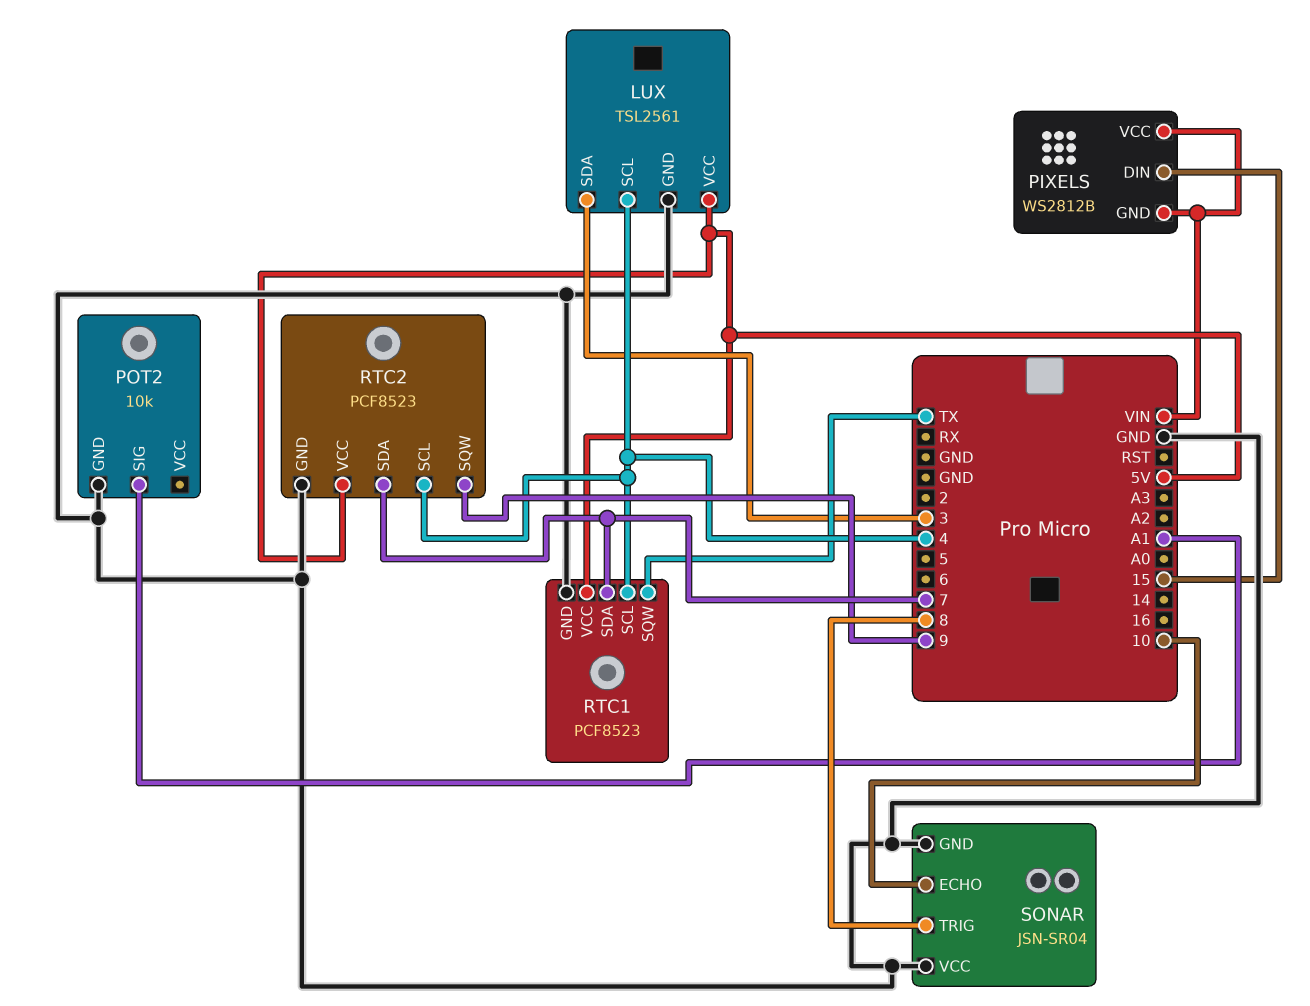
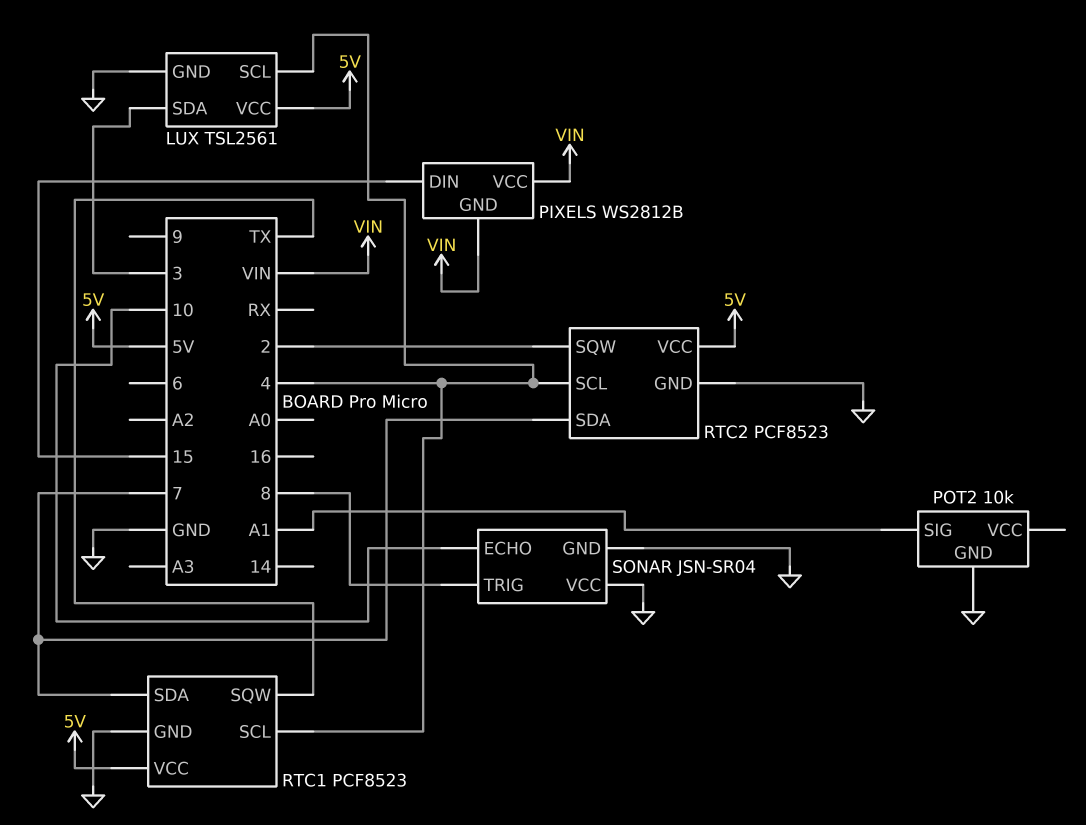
RTC2 pin SQW: 9 -> 2

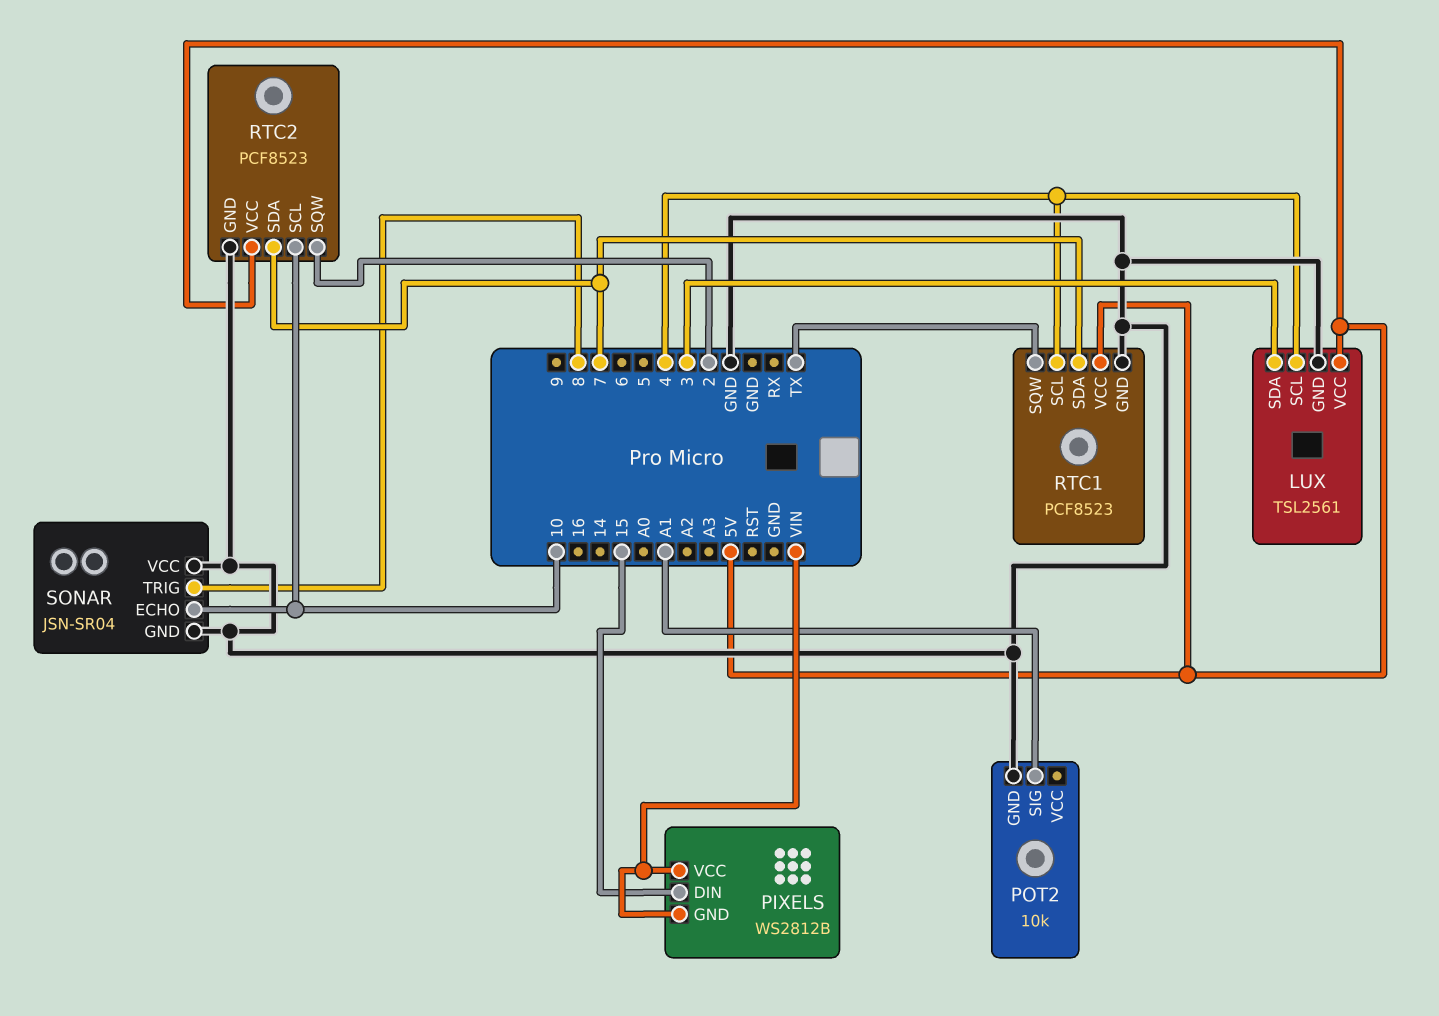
RTC2 pin SCL: 4 -> 10

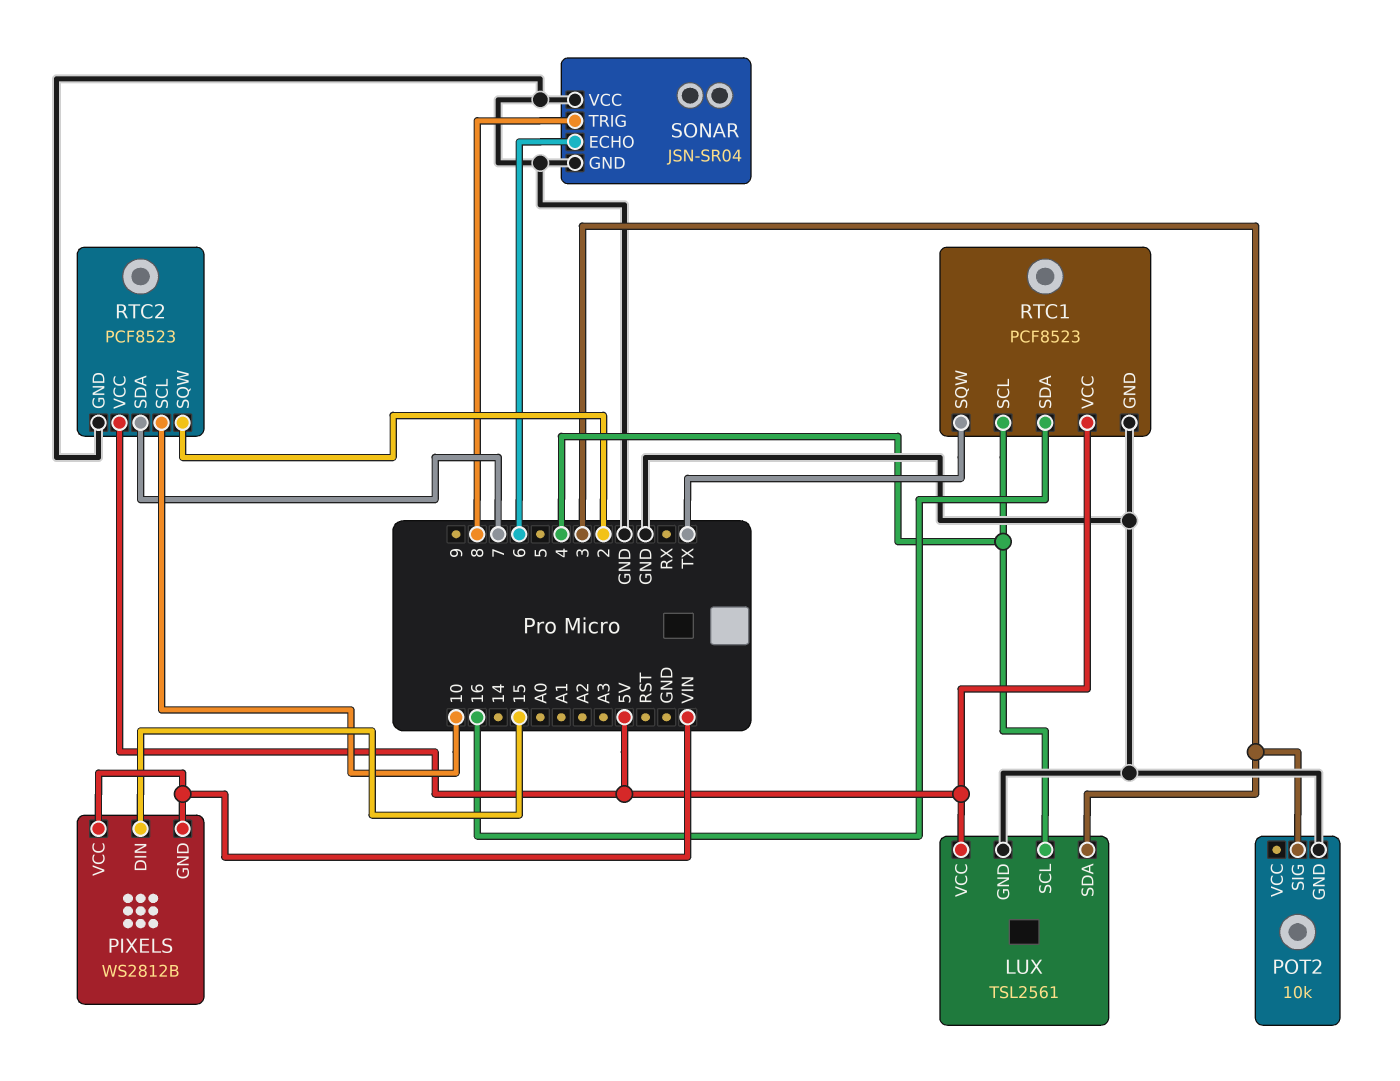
POT2 pin SIG: A1 -> 3
RTC1 pin SDA: 7 -> 16
SONAR pin ECHO: 10 -> 6

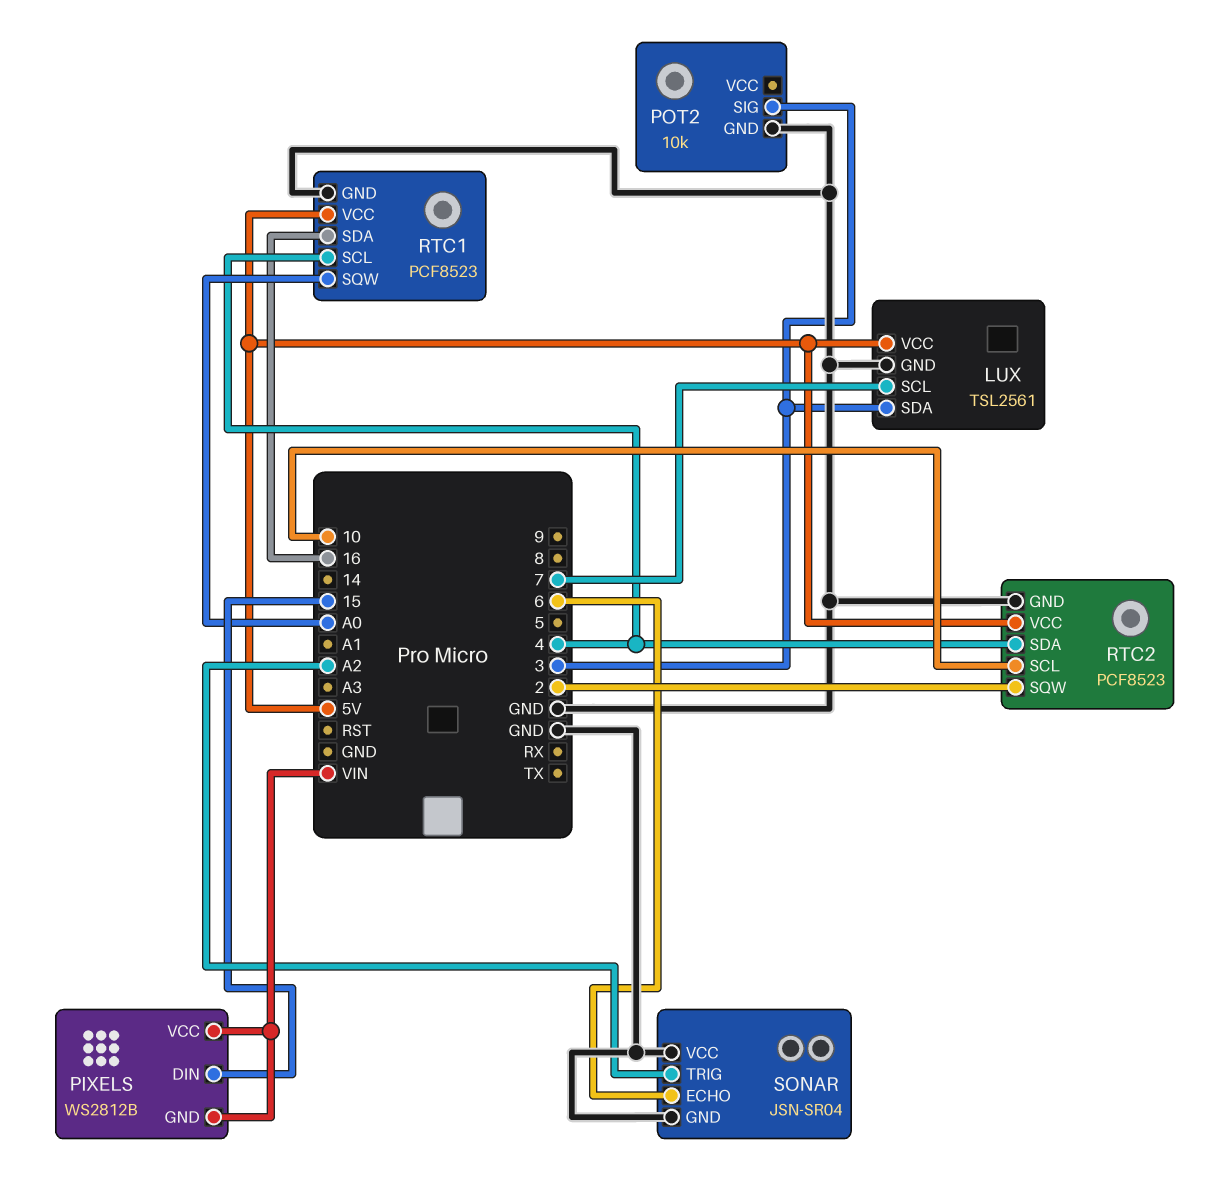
LUX pin SCL: 4 -> 7
RTC1 pin SQW: TX -> A0
RTC2 pin SDA: 7 -> 4
SONAR pin TRIG: 8 -> A2

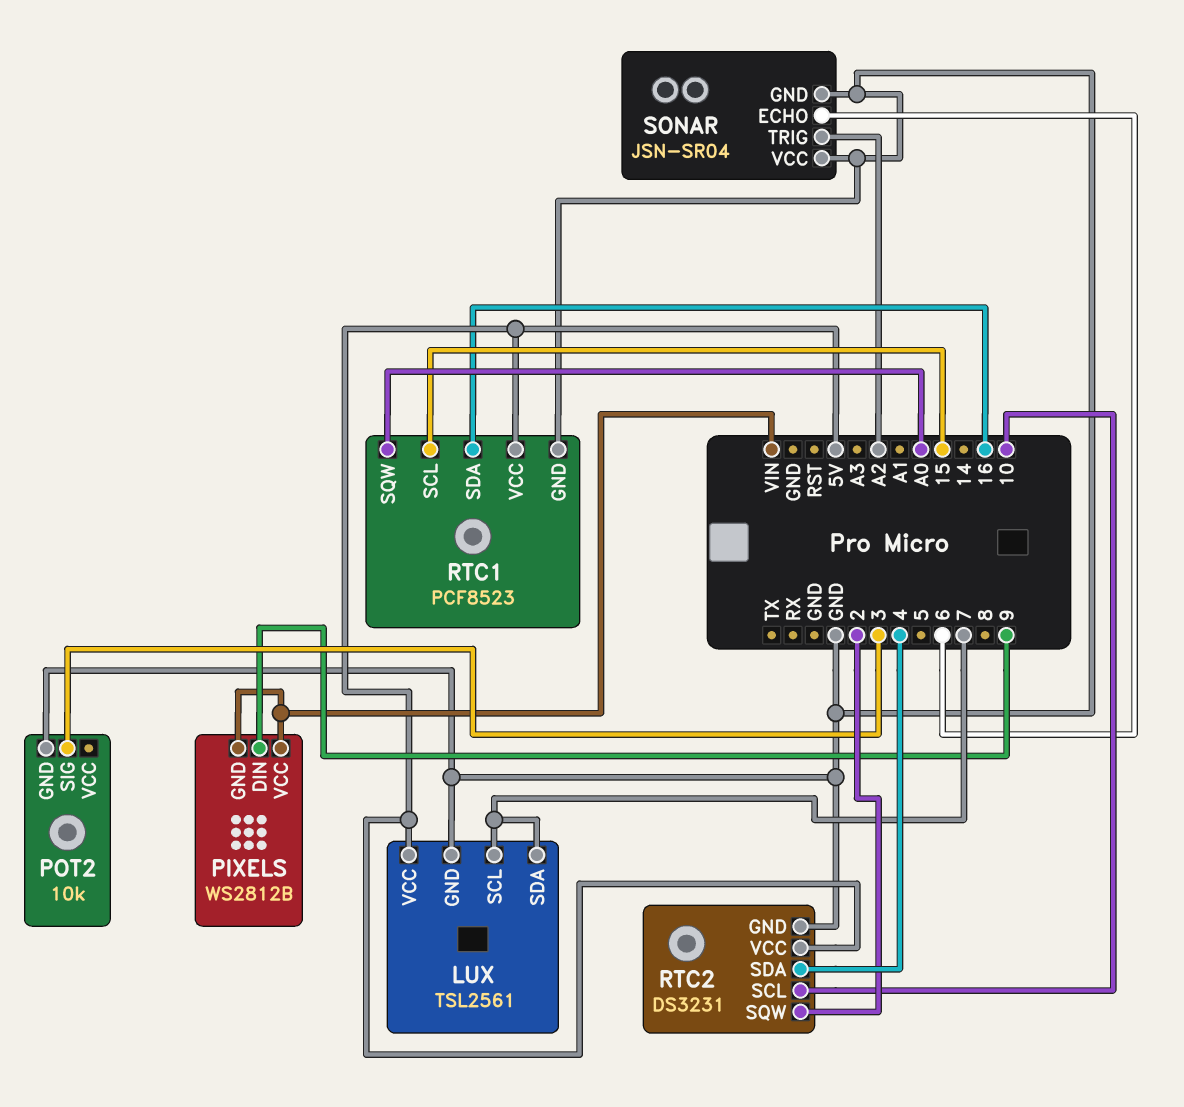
LUX pin SDA: 3 -> 7
PIXELS pin DIN: 15 -> 9
RTC1 pin SCL: 4 -> 15
RTC2: PCF8523 -> DS3231

